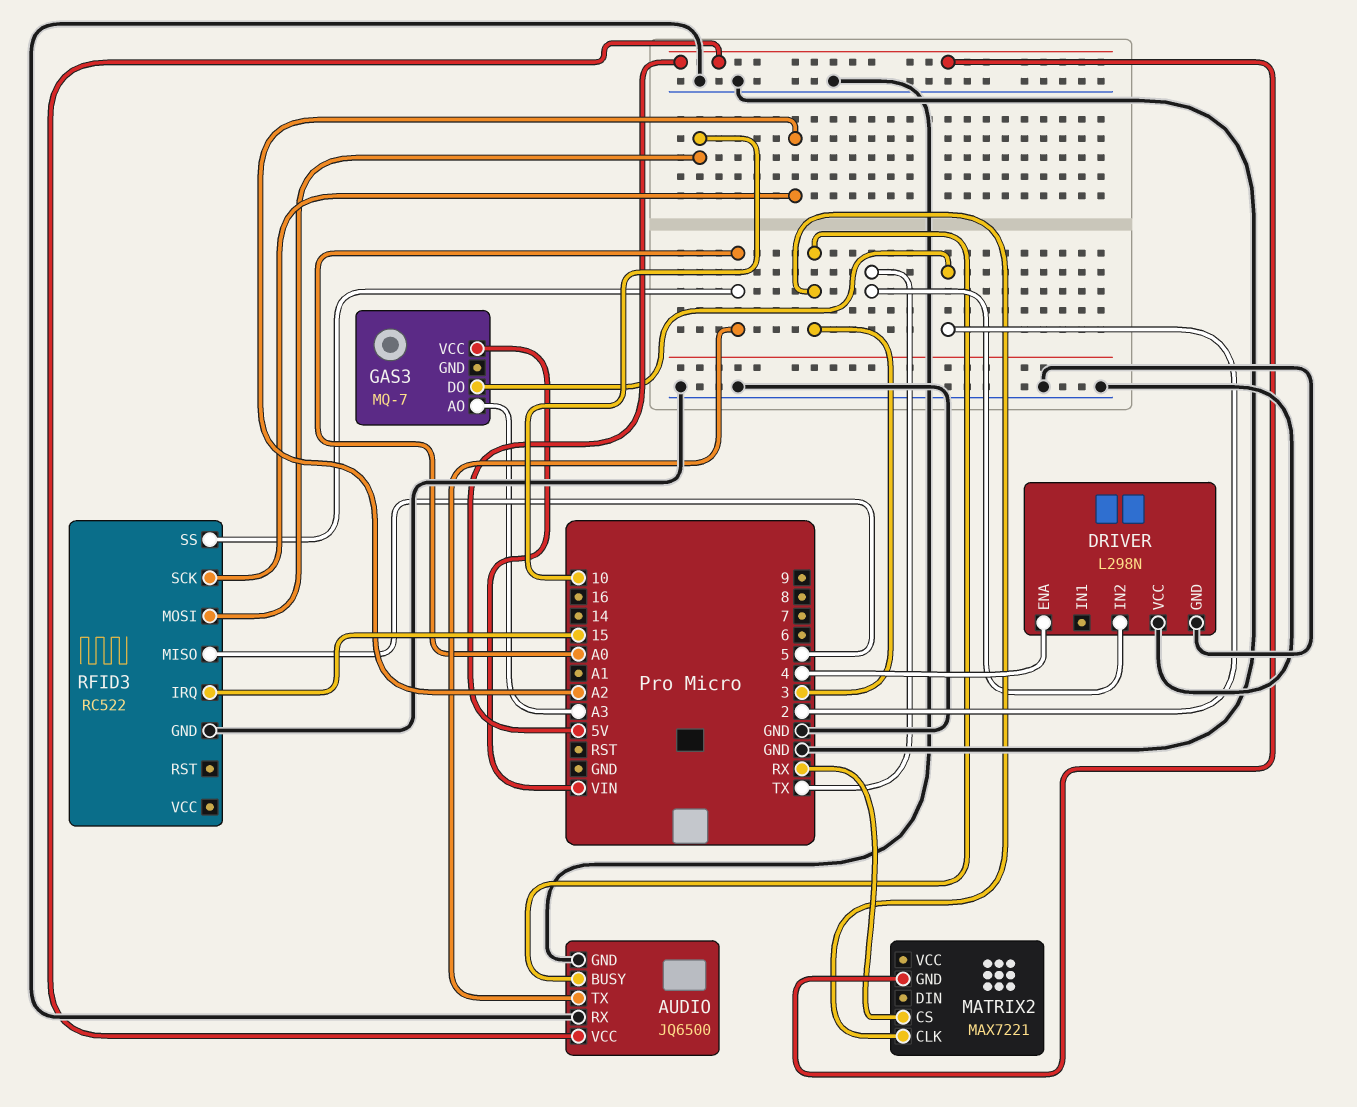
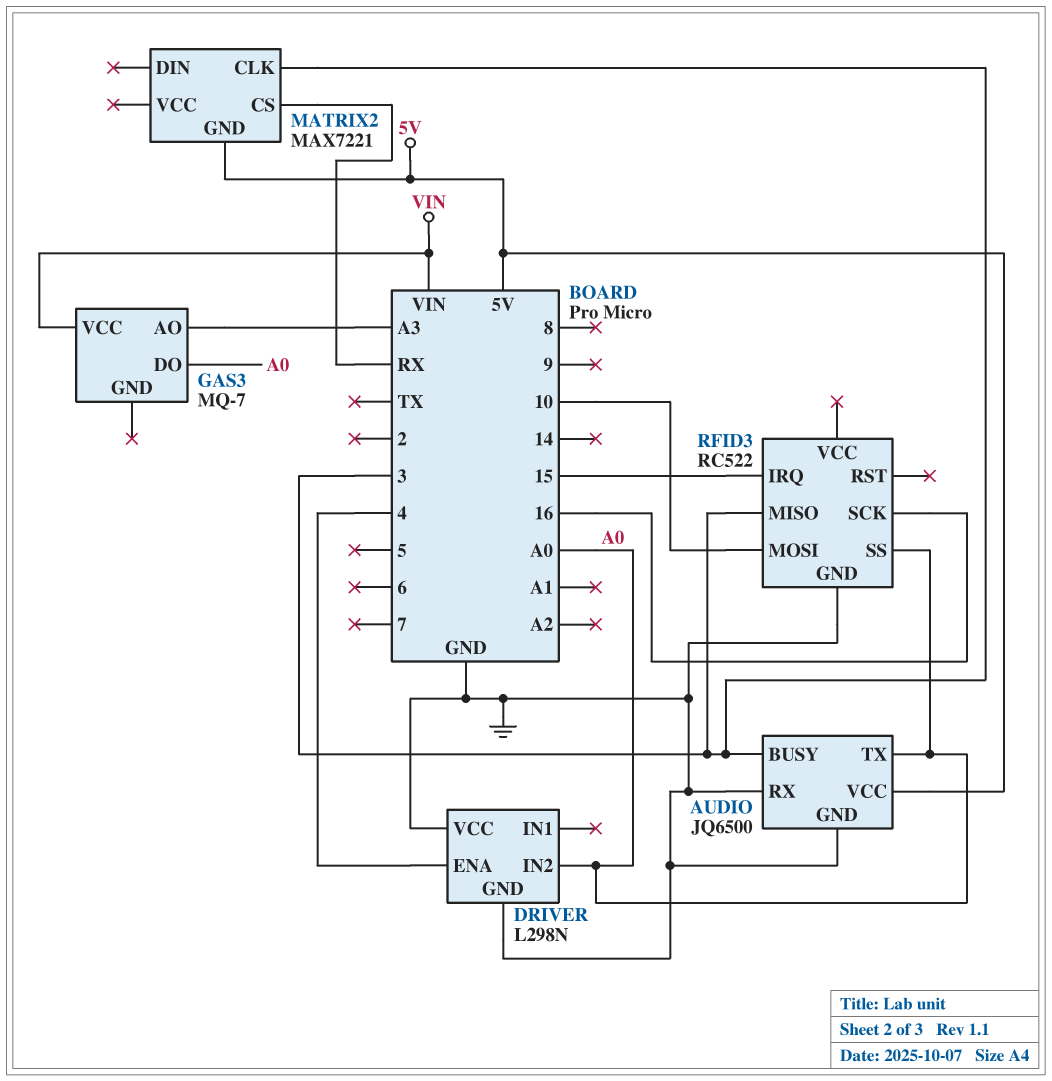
DRIVER pin IN2: TX -> A0
GAS3 pin DO: 2 -> A0
RFID3 pin MISO: 5 -> 3
RFID3 pin SCK: A2 -> 16

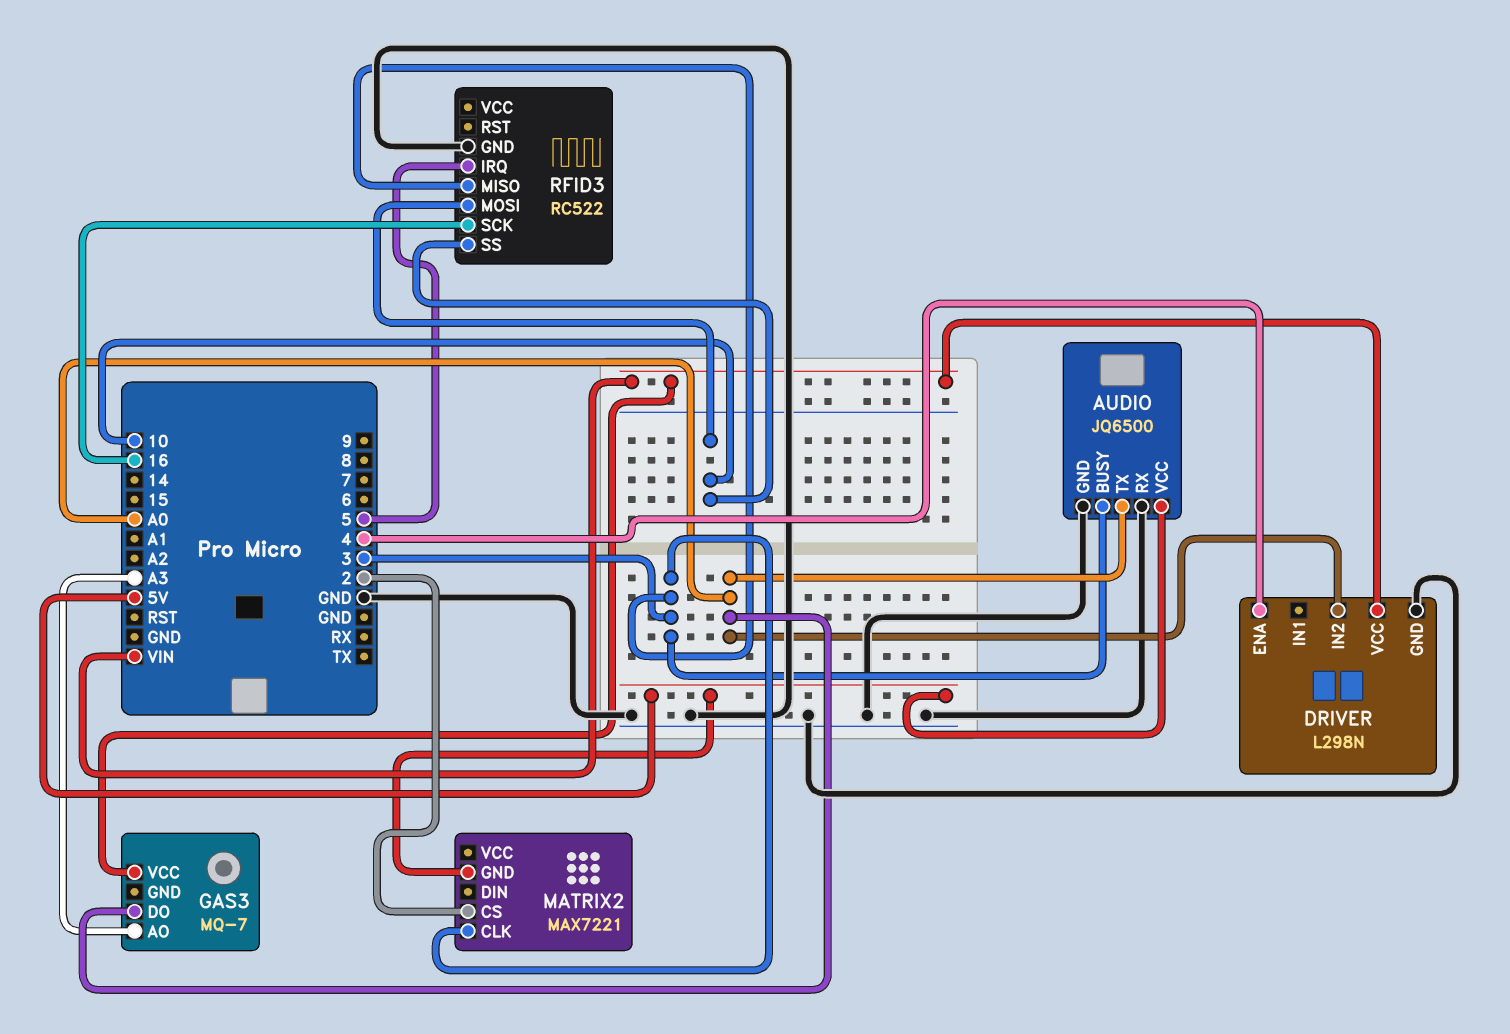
DRIVER pin VCC: GND -> VIN
MATRIX2 pin CS: RX -> 2
RFID3 pin IRQ: 15 -> 5
RFID3 pin SS: A0 -> 10

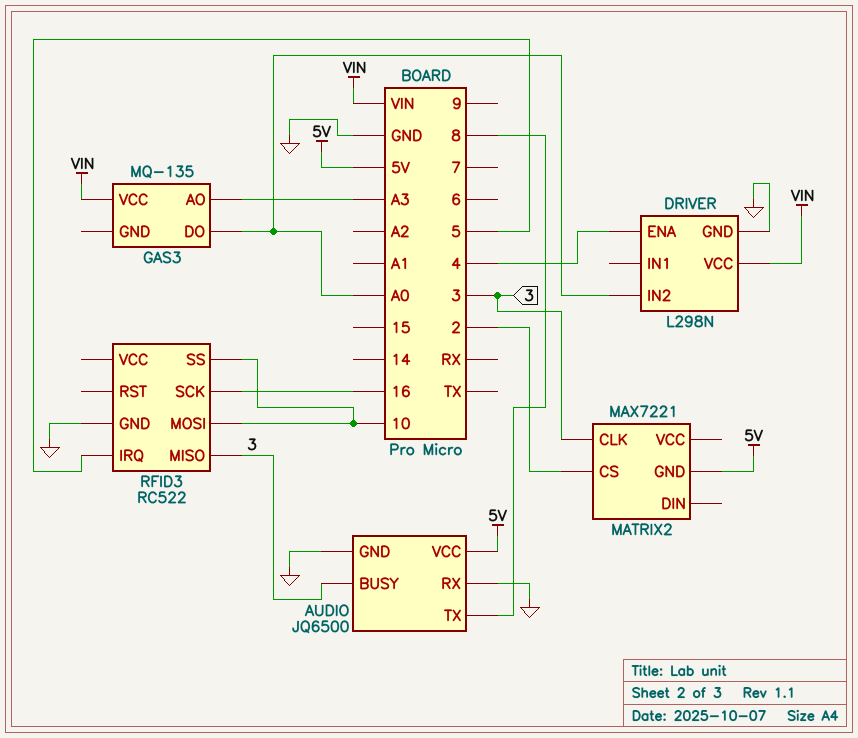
AUDIO pin TX: A0 -> 8
GAS3: MQ-7 -> MQ-135

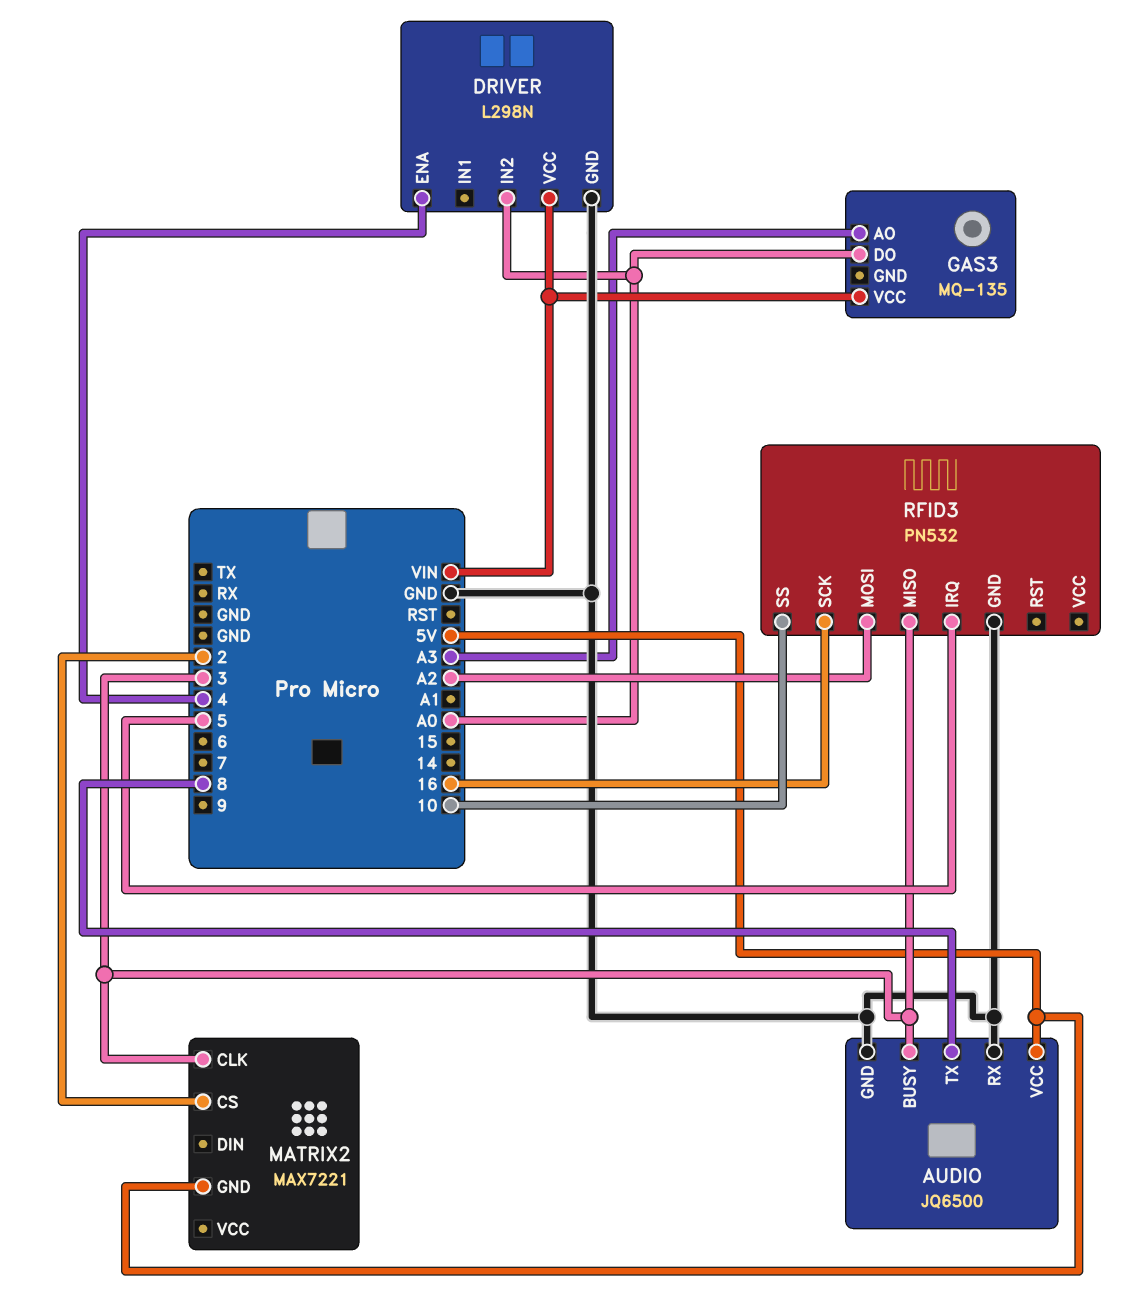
RFID3: RC522 -> PN532
RFID3 pin MOSI: 10 -> A2

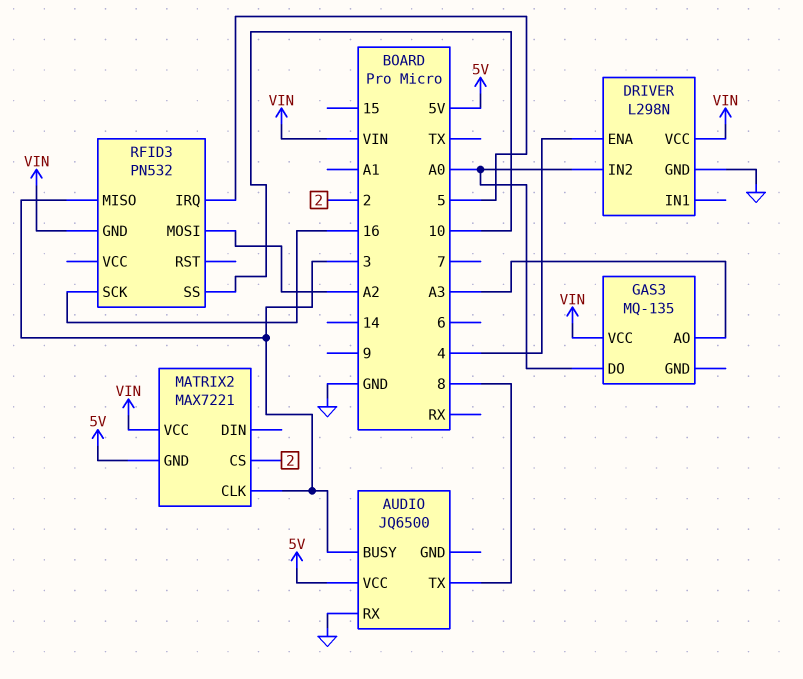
AUDIO pin GND: GND -> none
MATRIX2 pin VCC: none -> VIN
RFID3 pin GND: GND -> VIN

